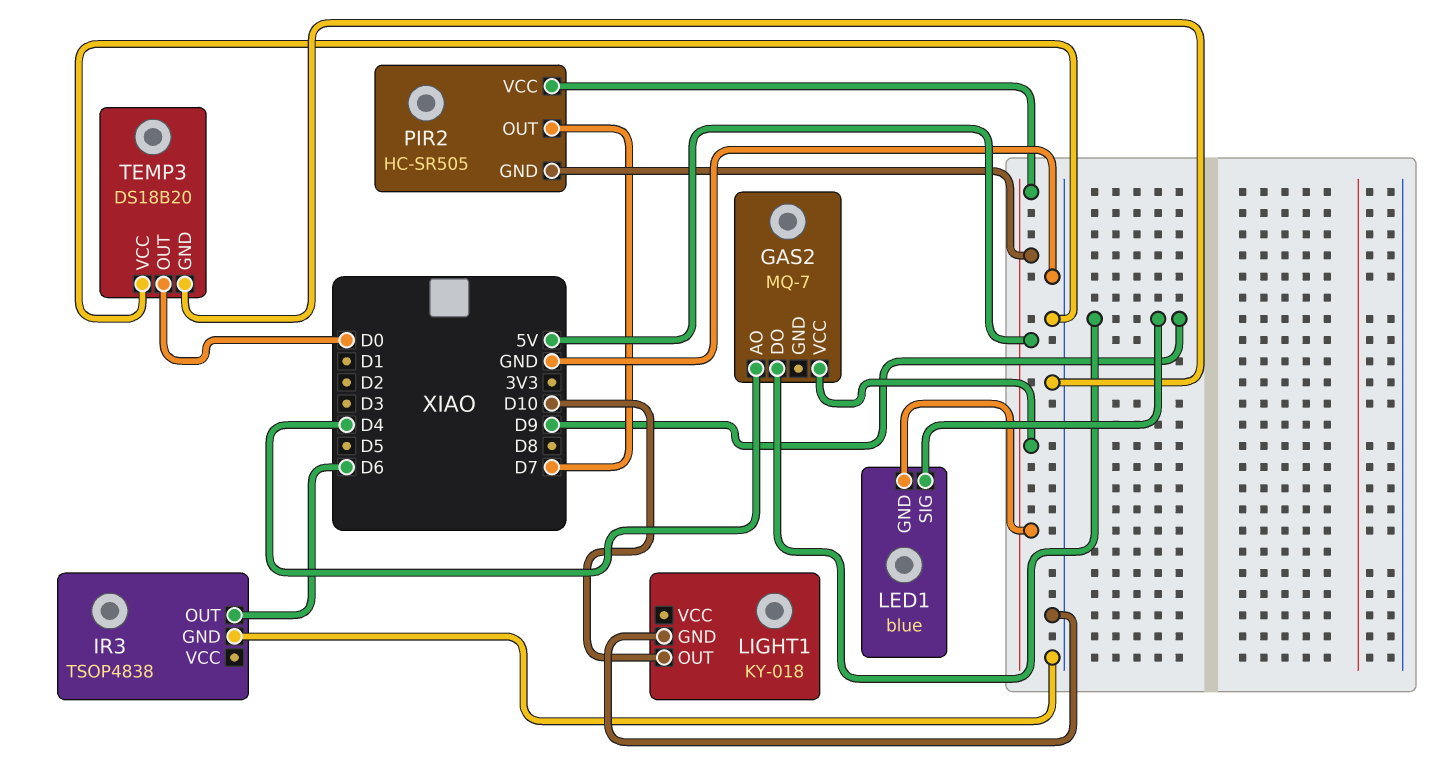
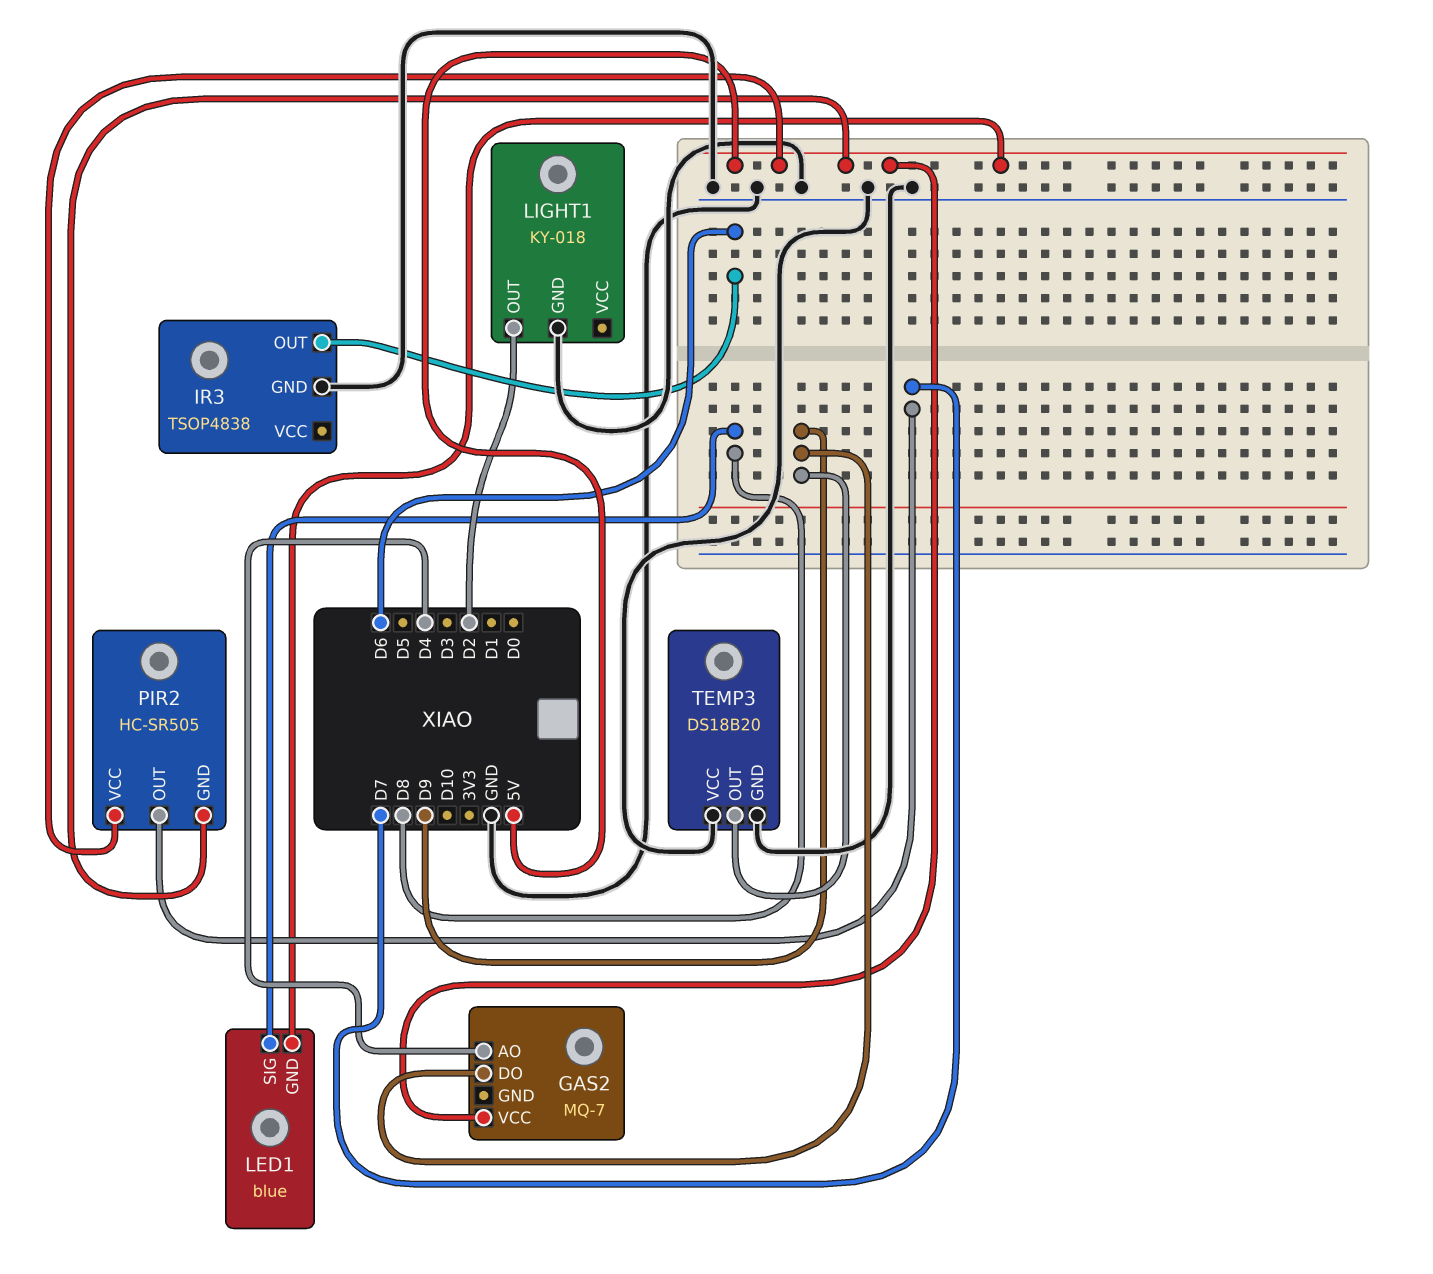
LED1 pin SIG: D9 -> D8
LIGHT1 pin OUT: D10 -> D2
TEMP3 pin OUT: D0 -> D9

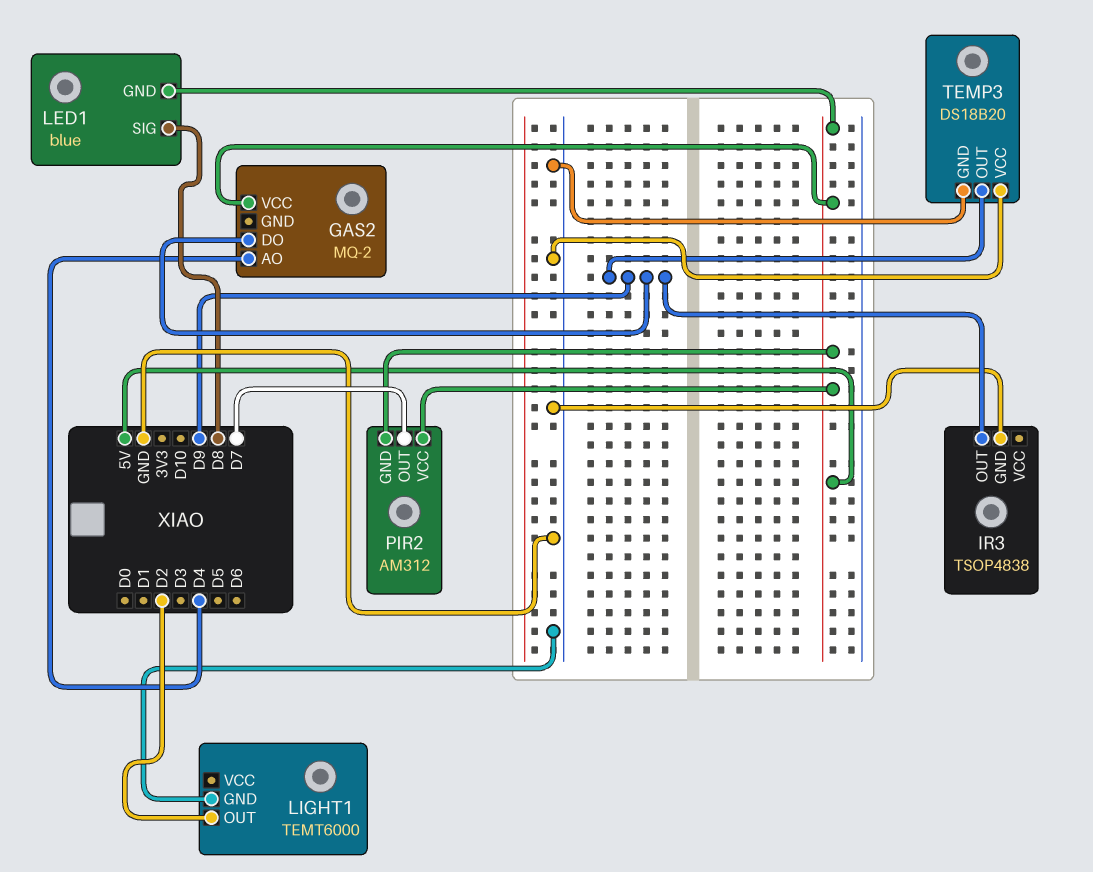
GAS2: MQ-7 -> MQ-2
IR3 pin OUT: D6 -> D9
LIGHT1: KY-018 -> TEMT6000
PIR2: HC-SR505 -> AM312

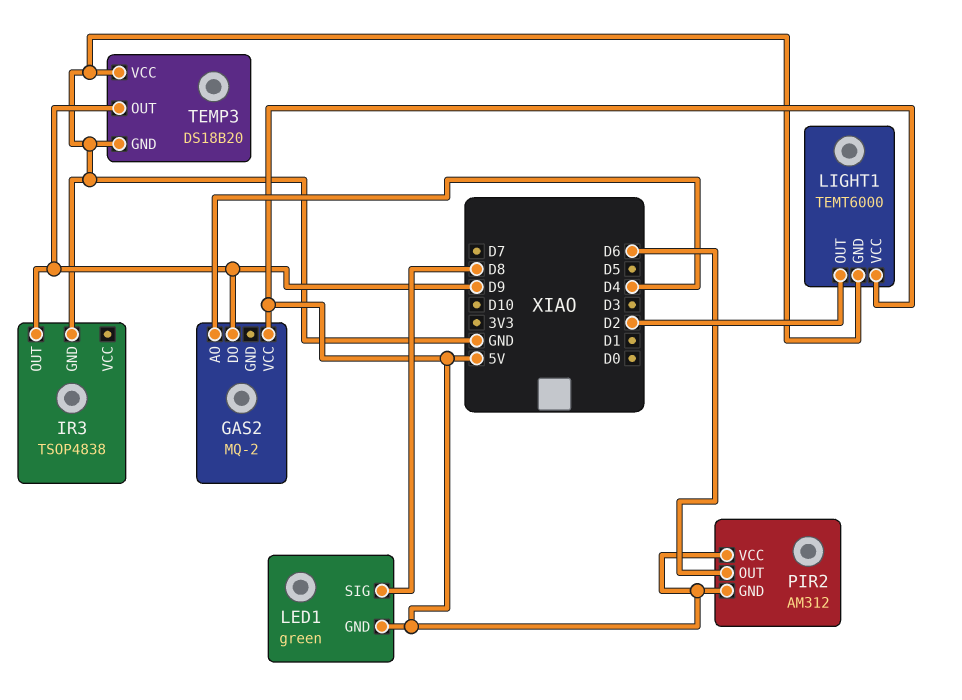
LED1: blue -> green
LIGHT1 pin VCC: none -> 5V
PIR2 pin OUT: D7 -> D6

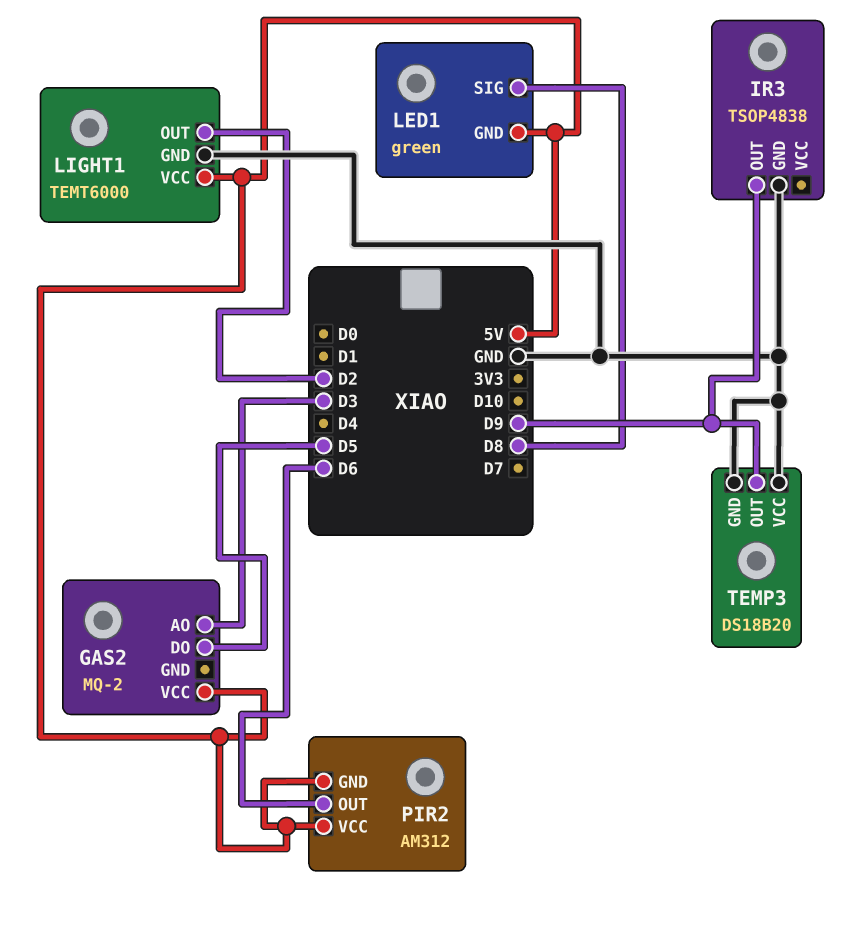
GAS2 pin AO: D4 -> D3
GAS2 pin DO: D9 -> D5

